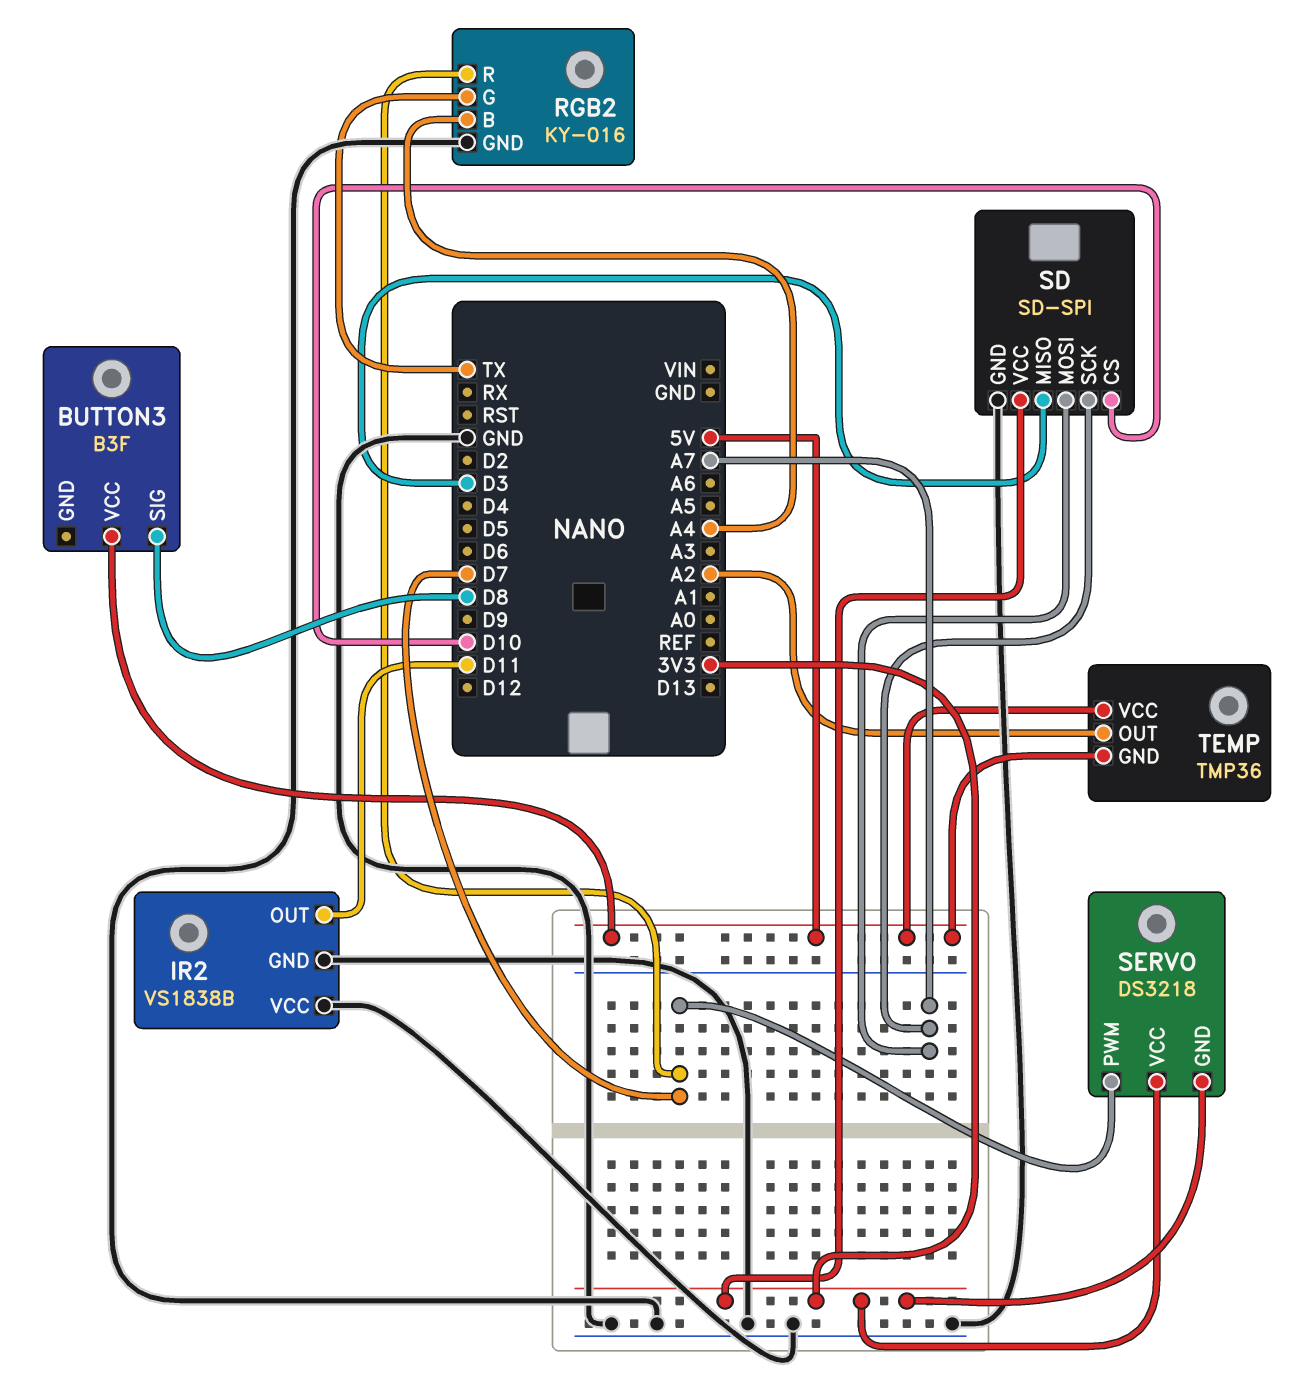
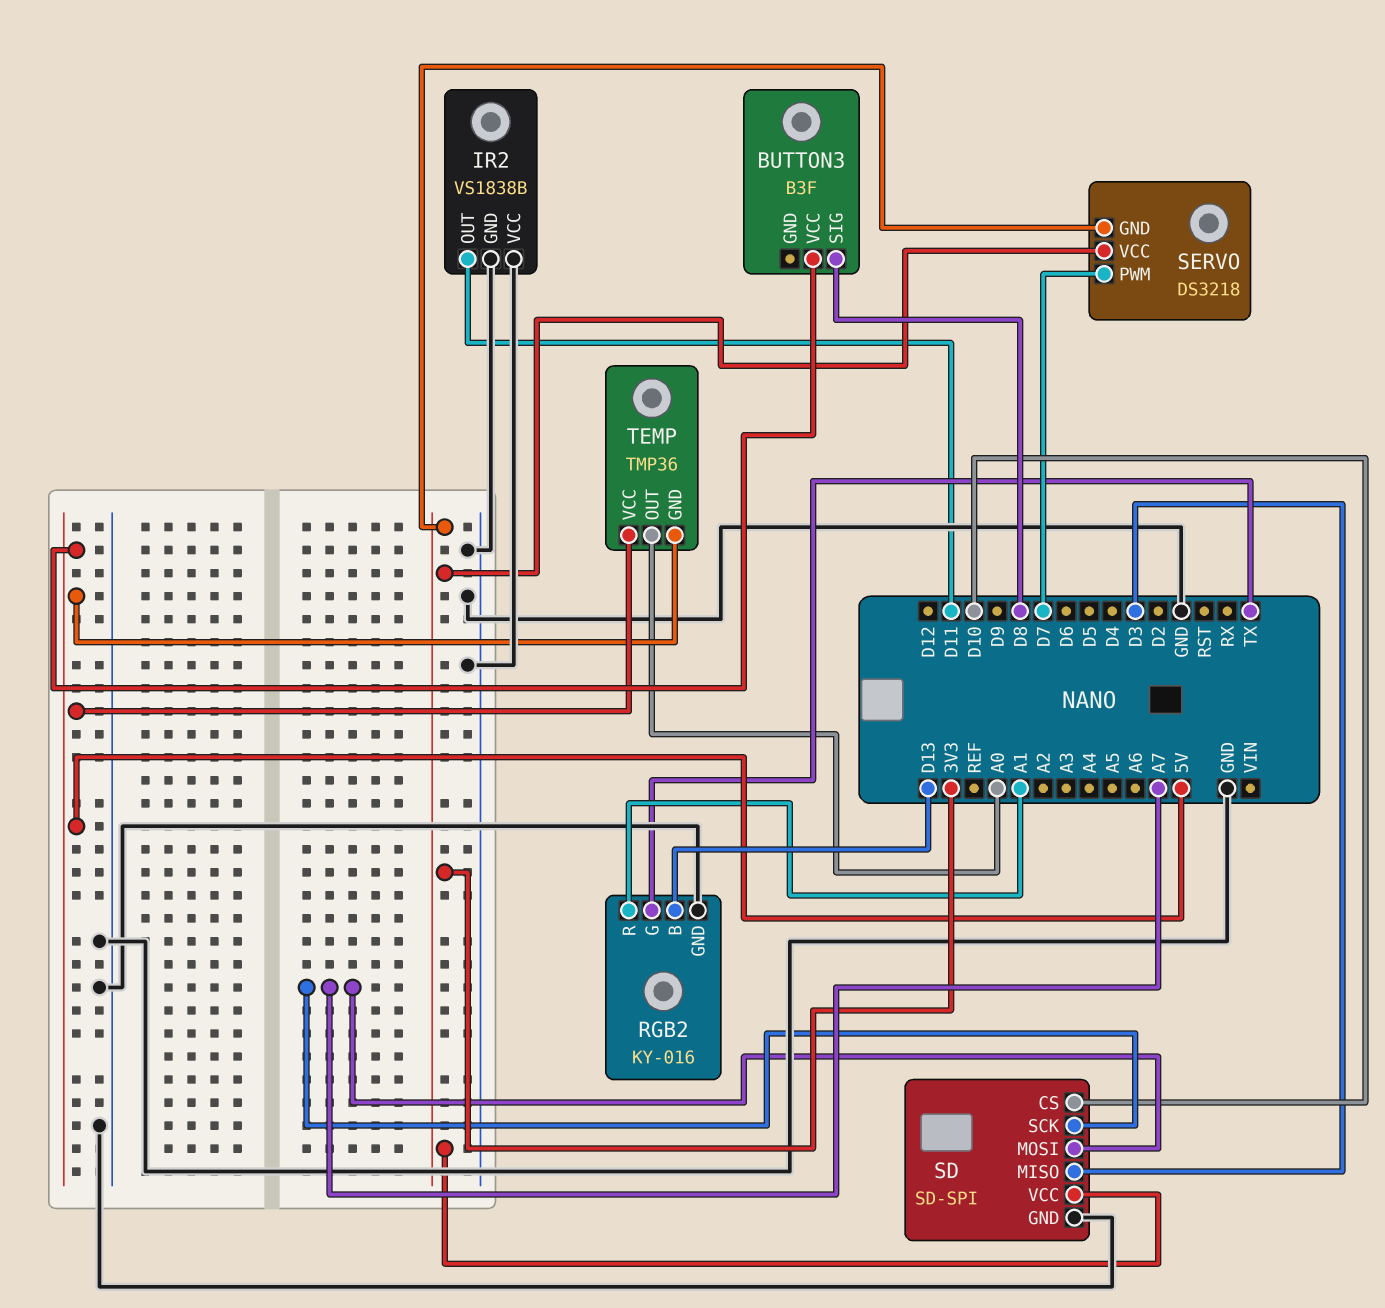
RGB2 pin B: A4 -> D13
RGB2 pin R: D7 -> A1
TEMP pin OUT: A2 -> A0

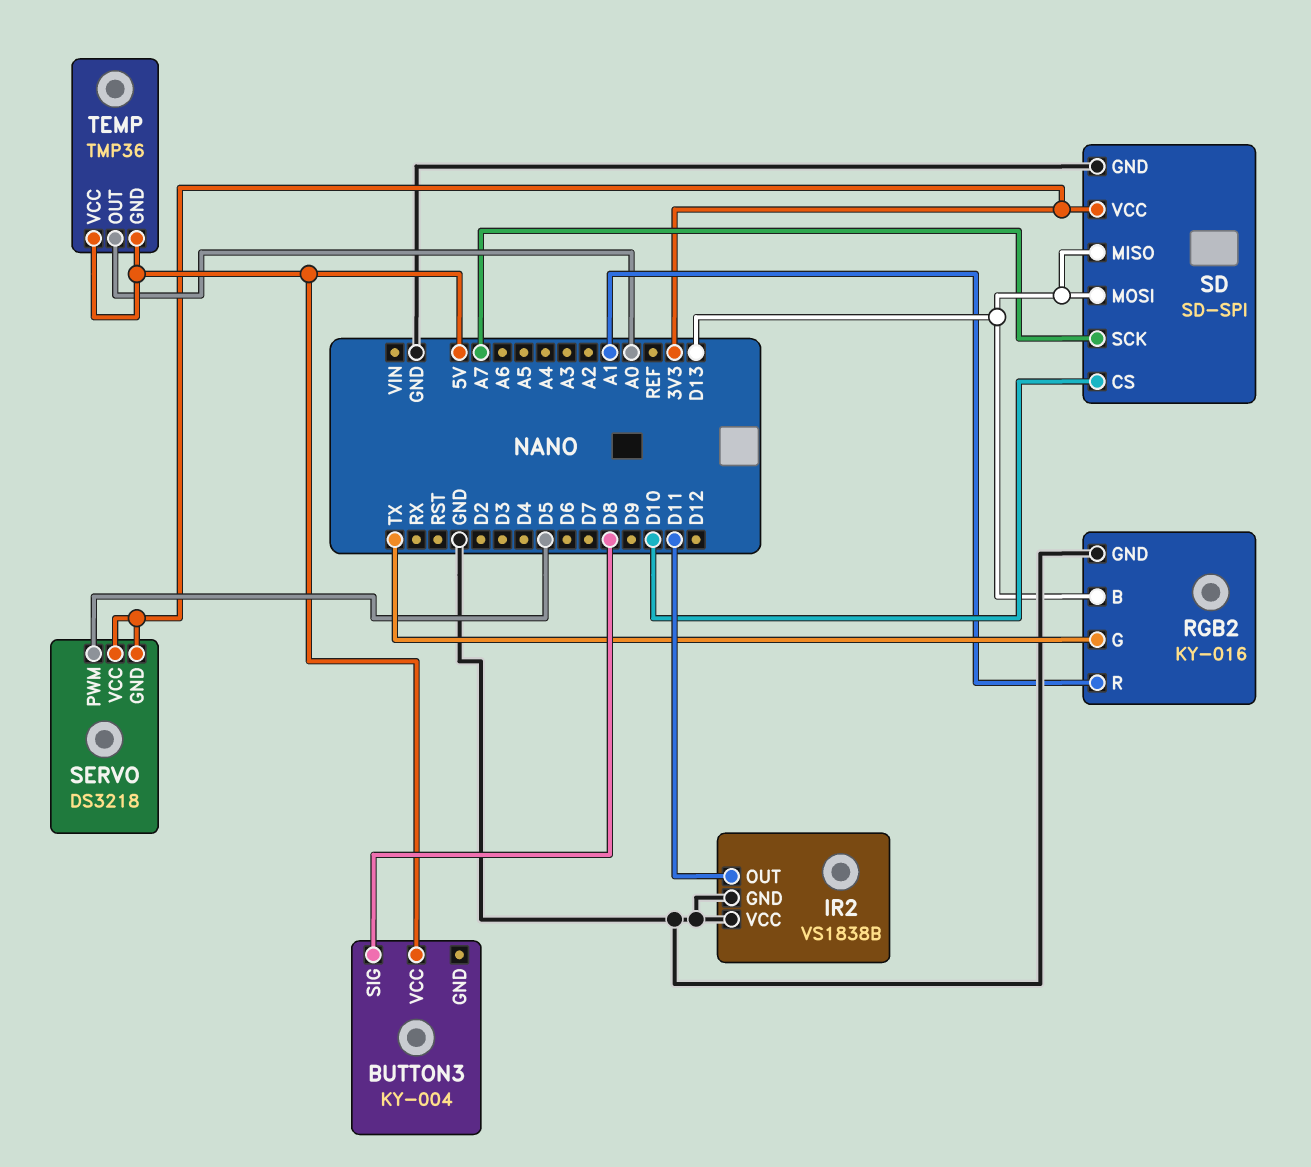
BUTTON3: B3F -> KY-004
SD pin MISO: D3 -> D13
SD pin MOSI: A7 -> D13
SERVO pin PWM: D7 -> D5

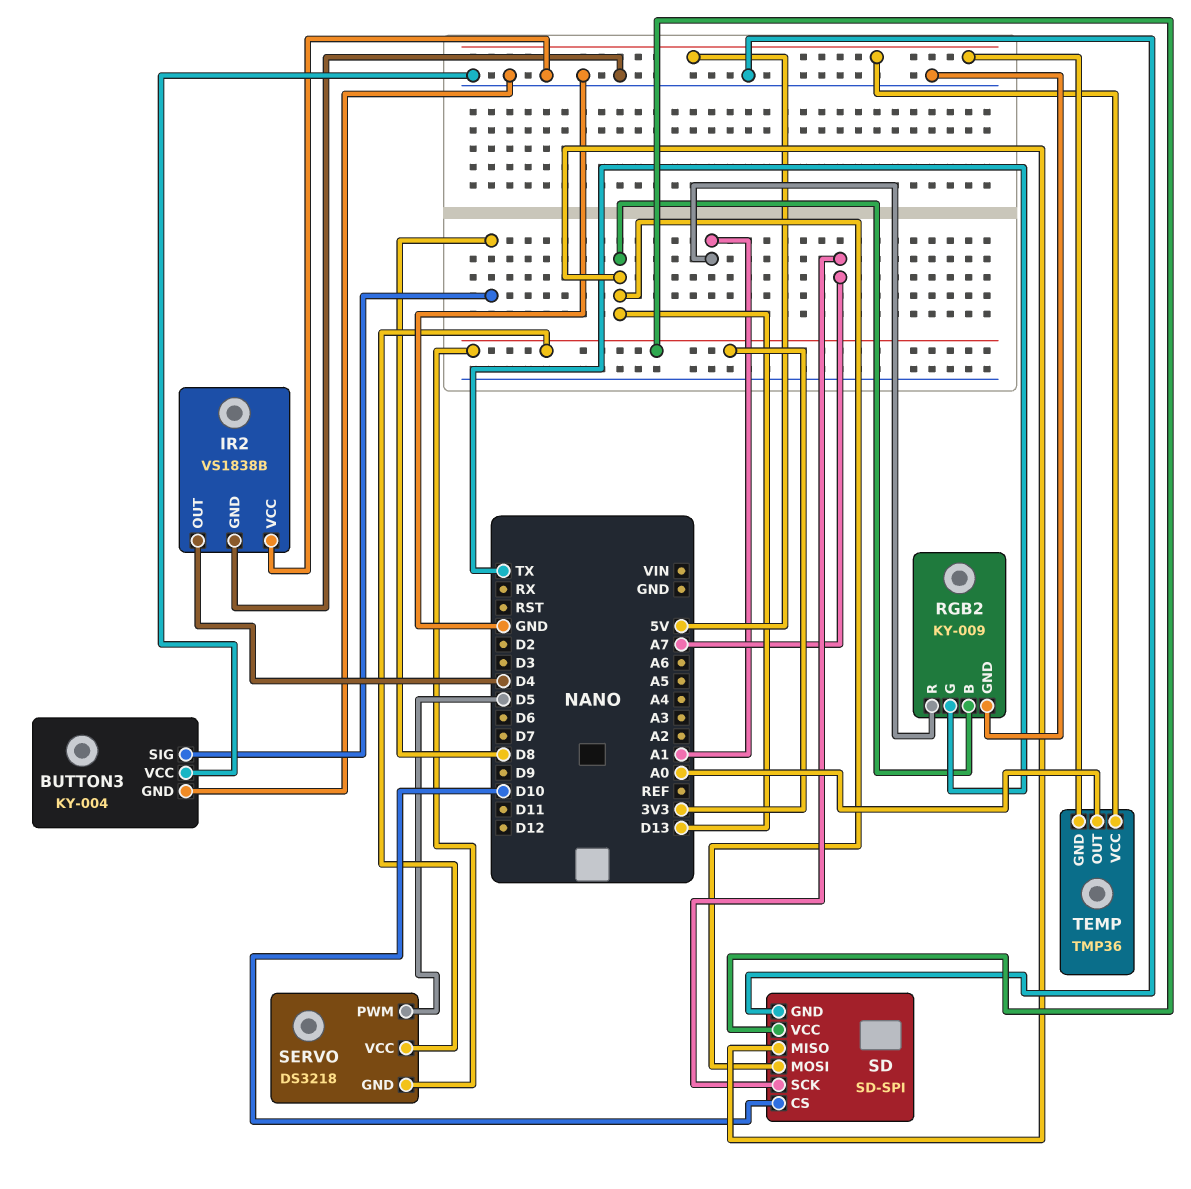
BUTTON3 pin GND: none -> GND
BUTTON3 pin VCC: 5V -> GND
IR2 pin OUT: D11 -> D4
RGB2: KY-016 -> KY-009

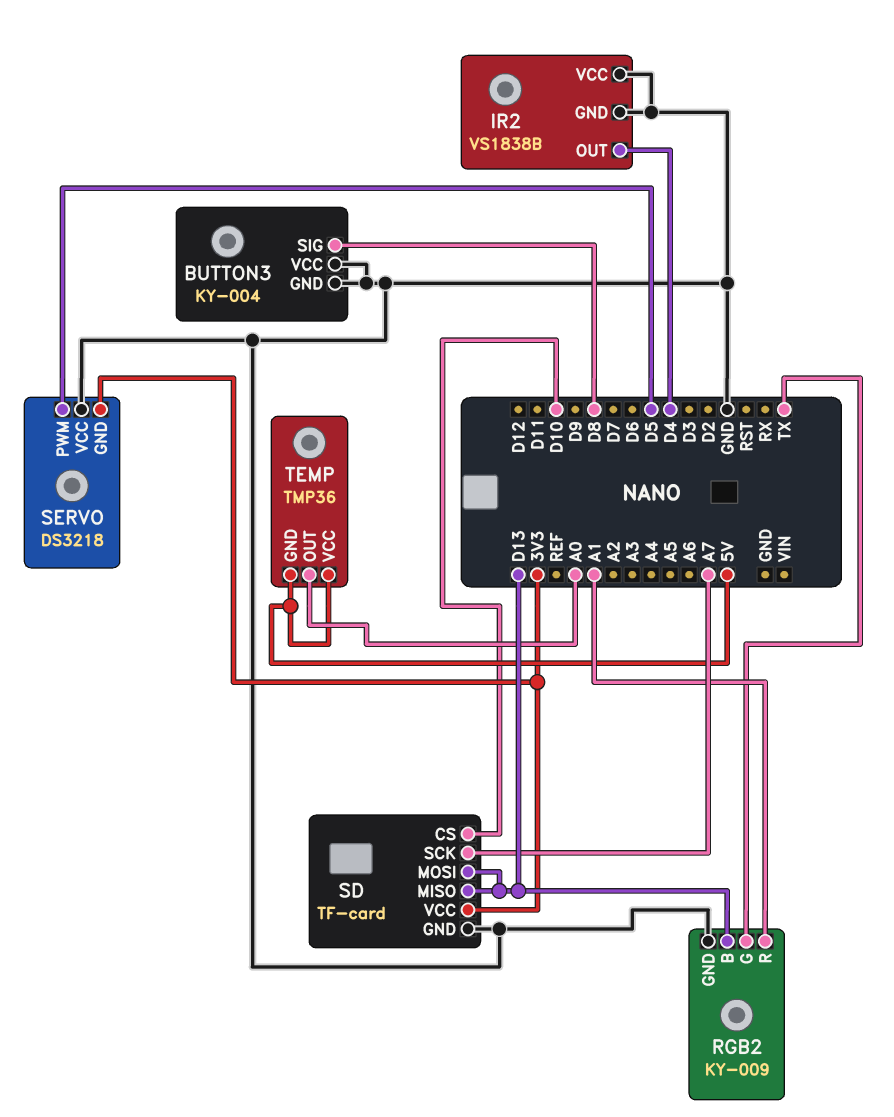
SD: SD-SPI -> TF-card
SERVO pin VCC: 3V3 -> GND

